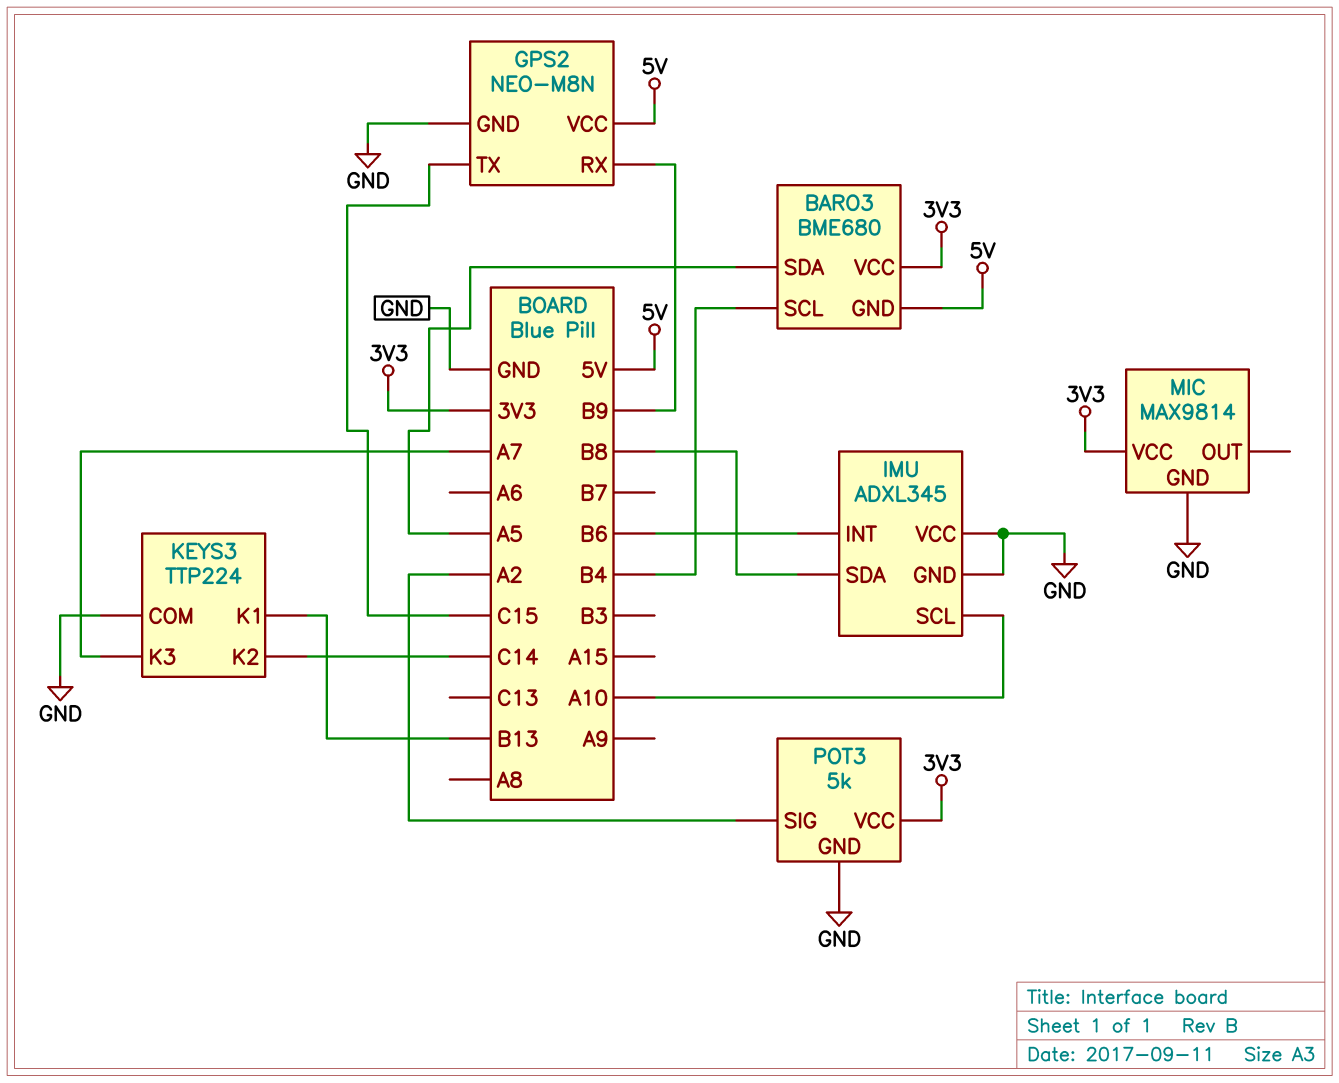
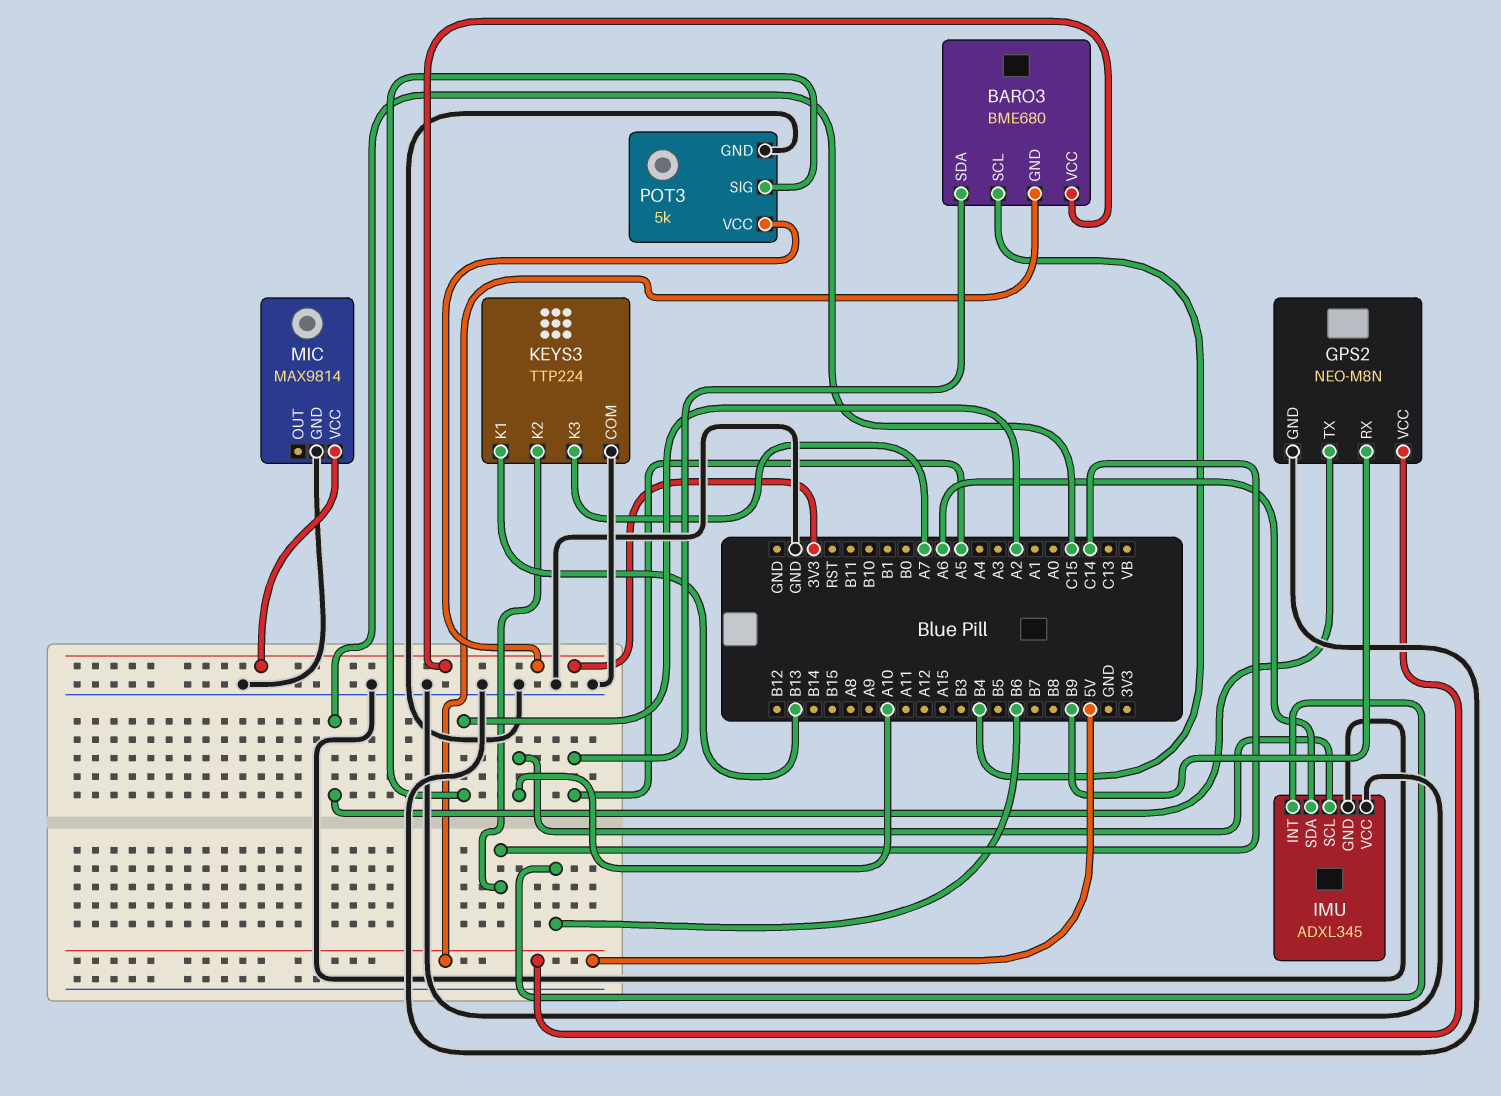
IMU pin SDA: B8 -> A6

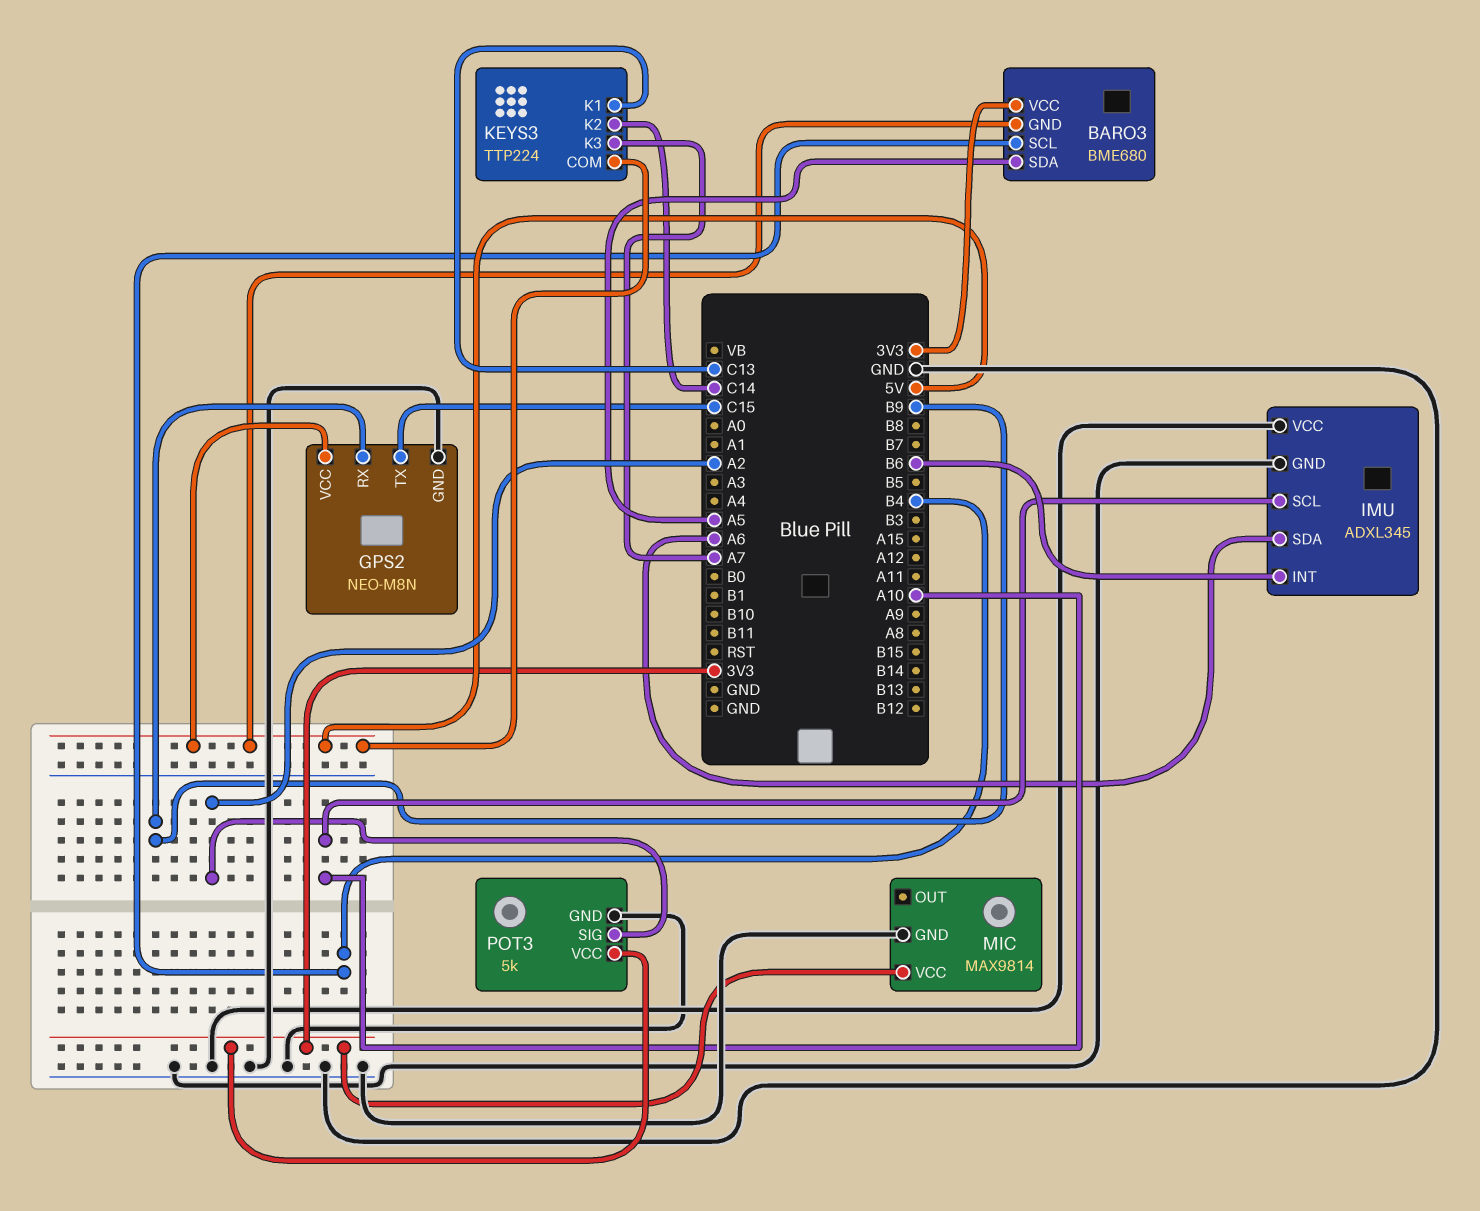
KEYS3 pin COM: GND -> 5V
KEYS3 pin K1: B13 -> C13

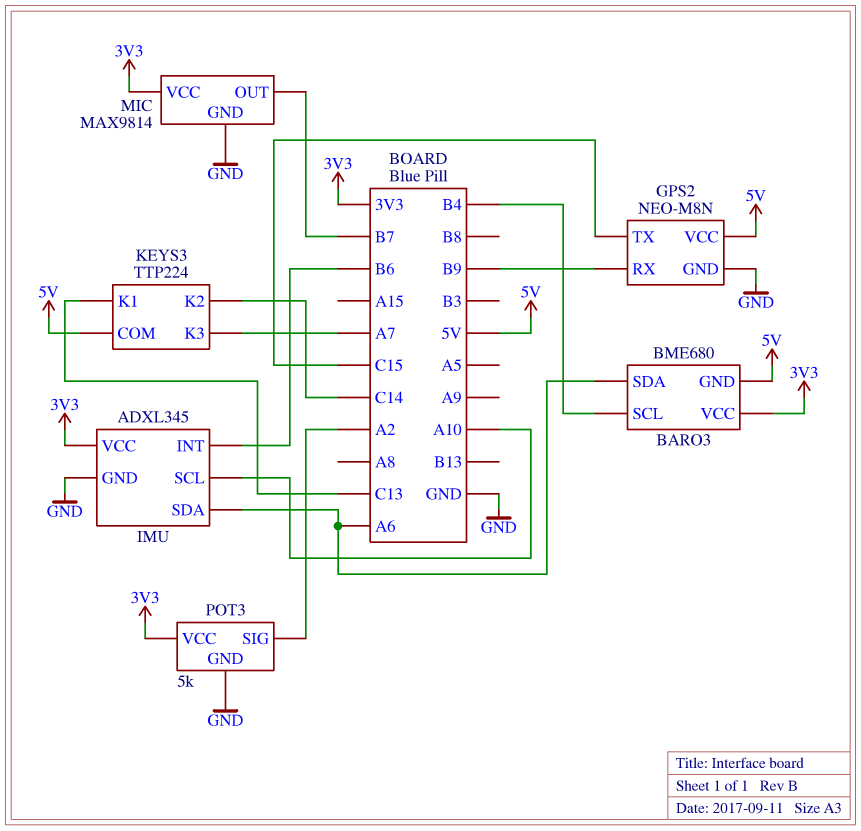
BARO3 pin SDA: A5 -> A6
IMU pin VCC: GND -> 3V3
MIC pin OUT: none -> B7

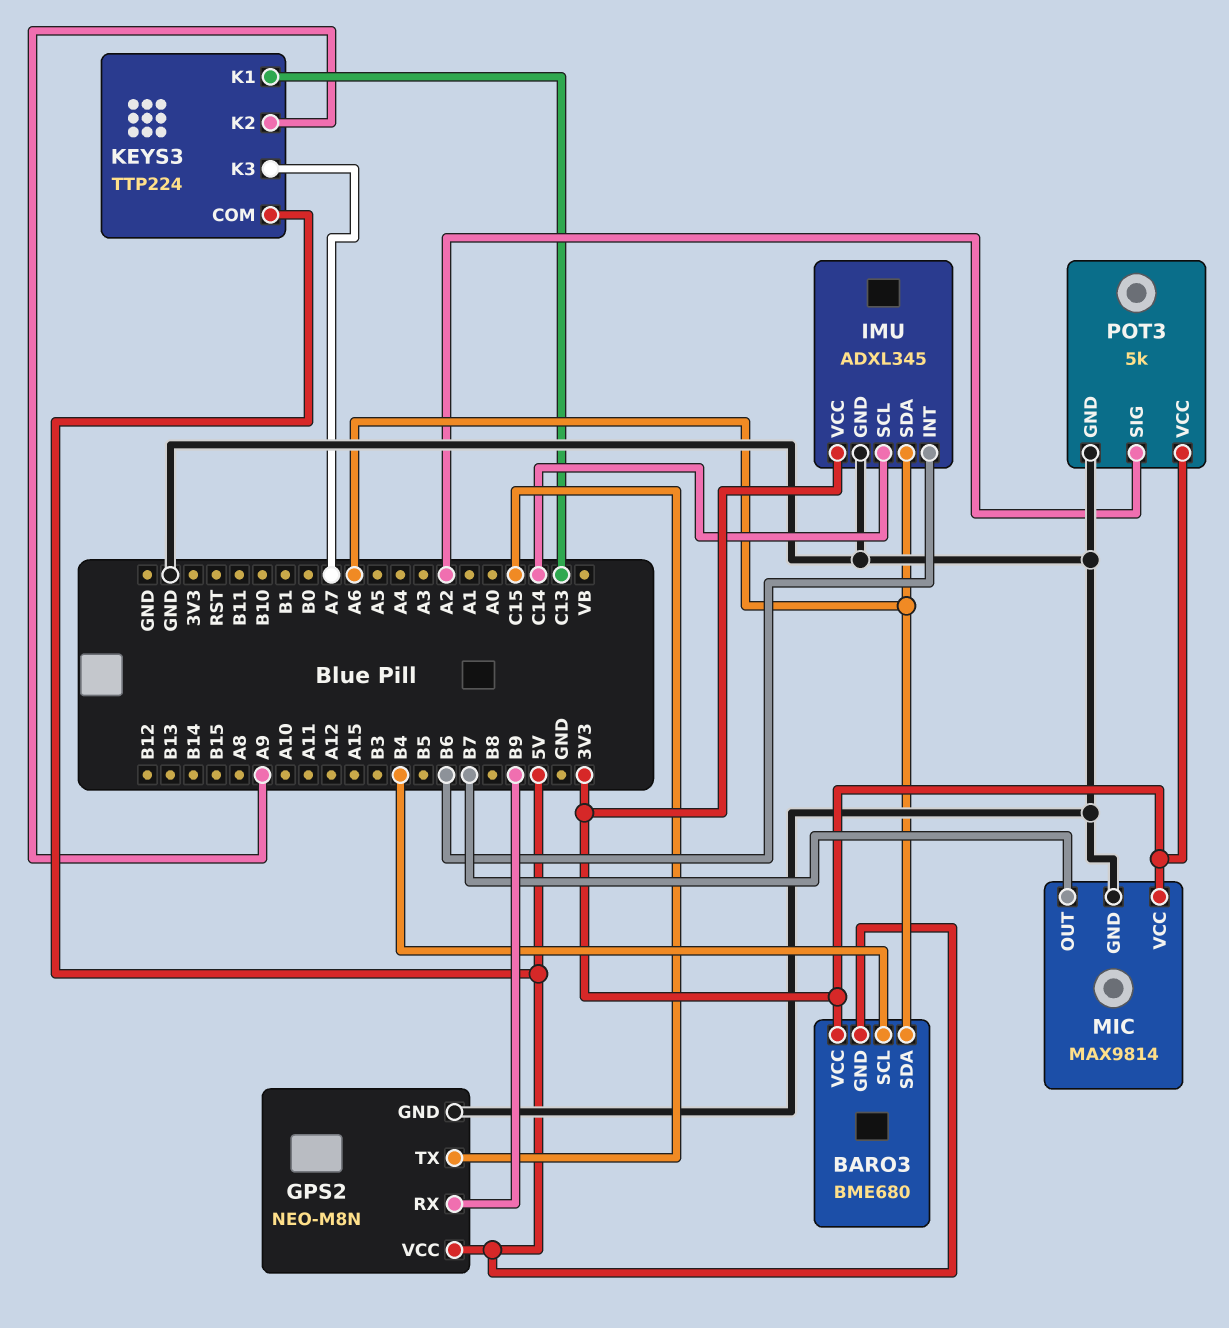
IMU pin SCL: A10 -> C14
KEYS3 pin K2: C14 -> A9

